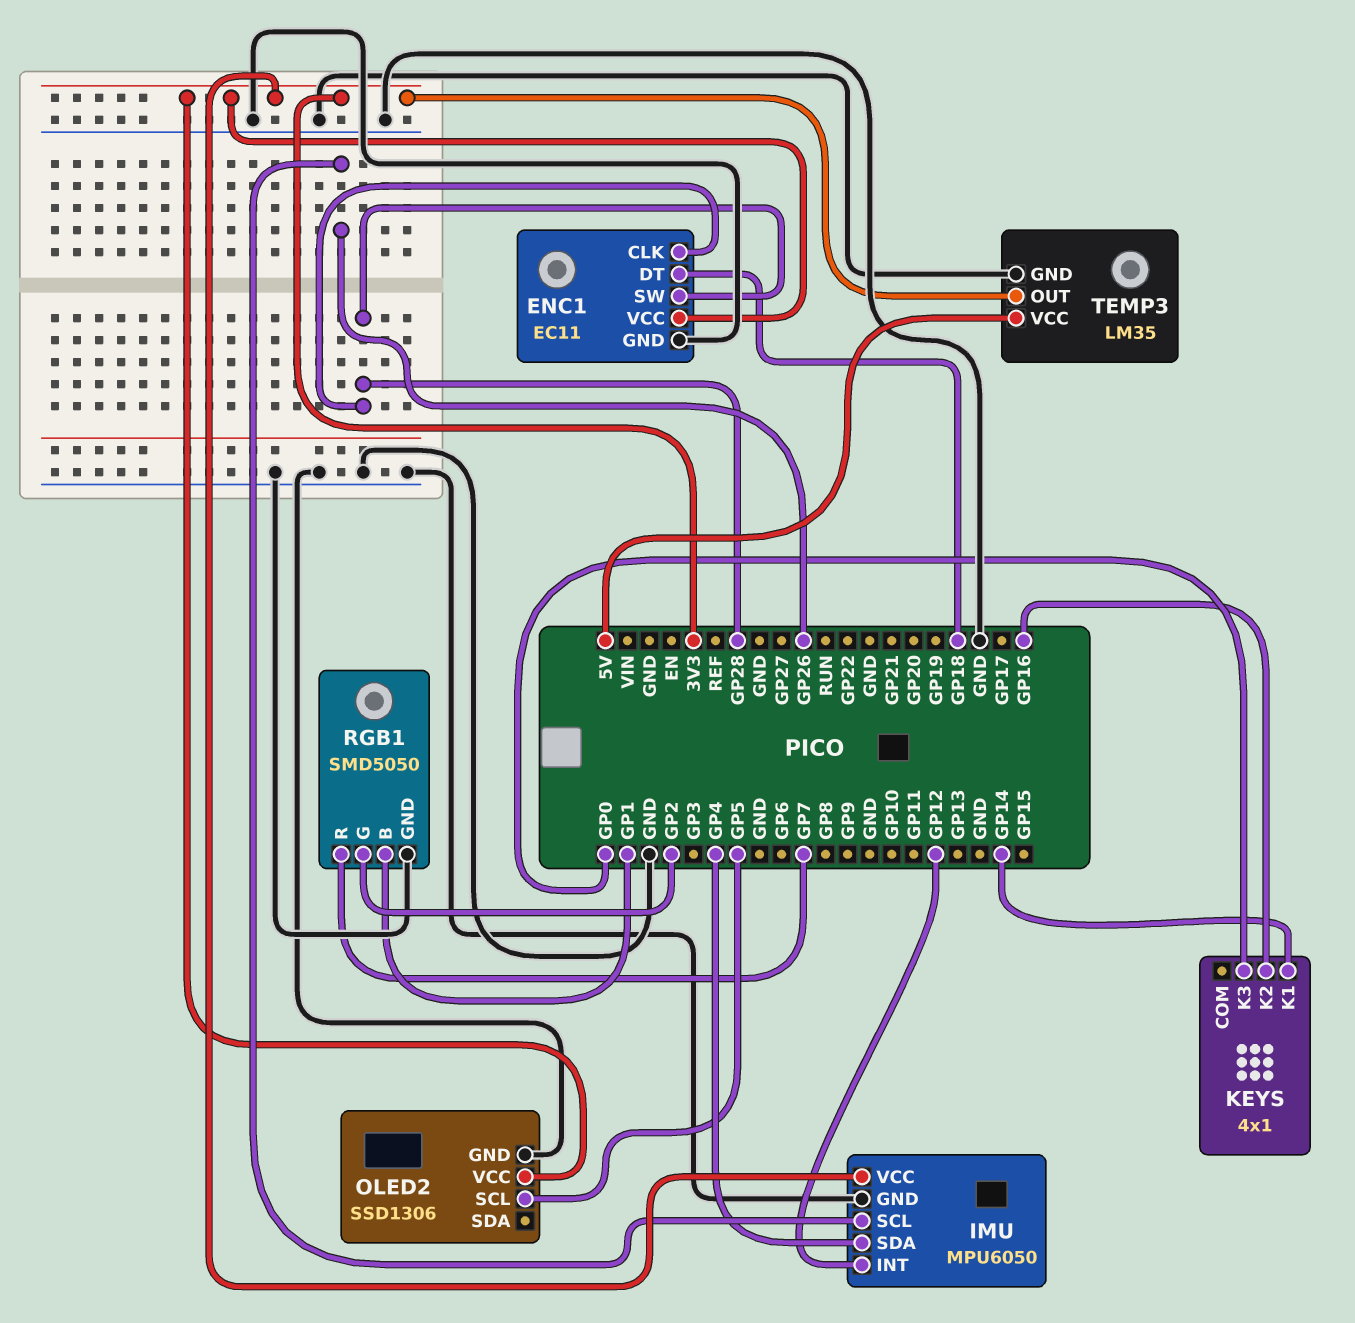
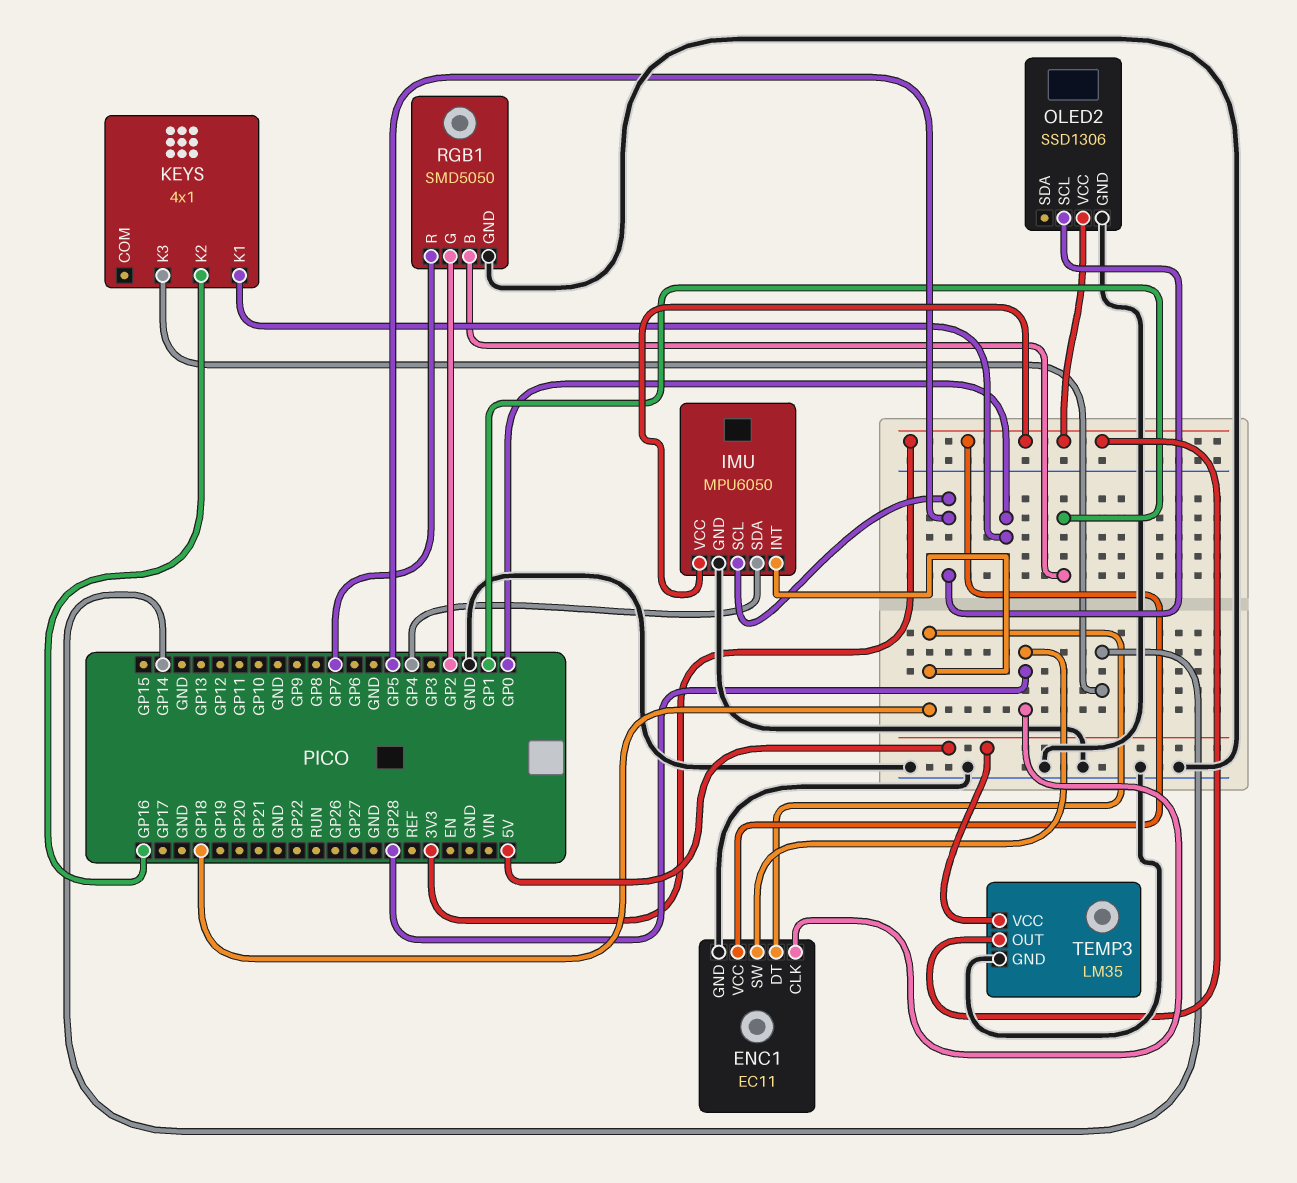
IMU pin INT: GP12 -> GP18
IMU pin SCL: GP26 -> GP5
KEYS pin K1: GP14 -> GP0
KEYS pin K3: GP0 -> GP14

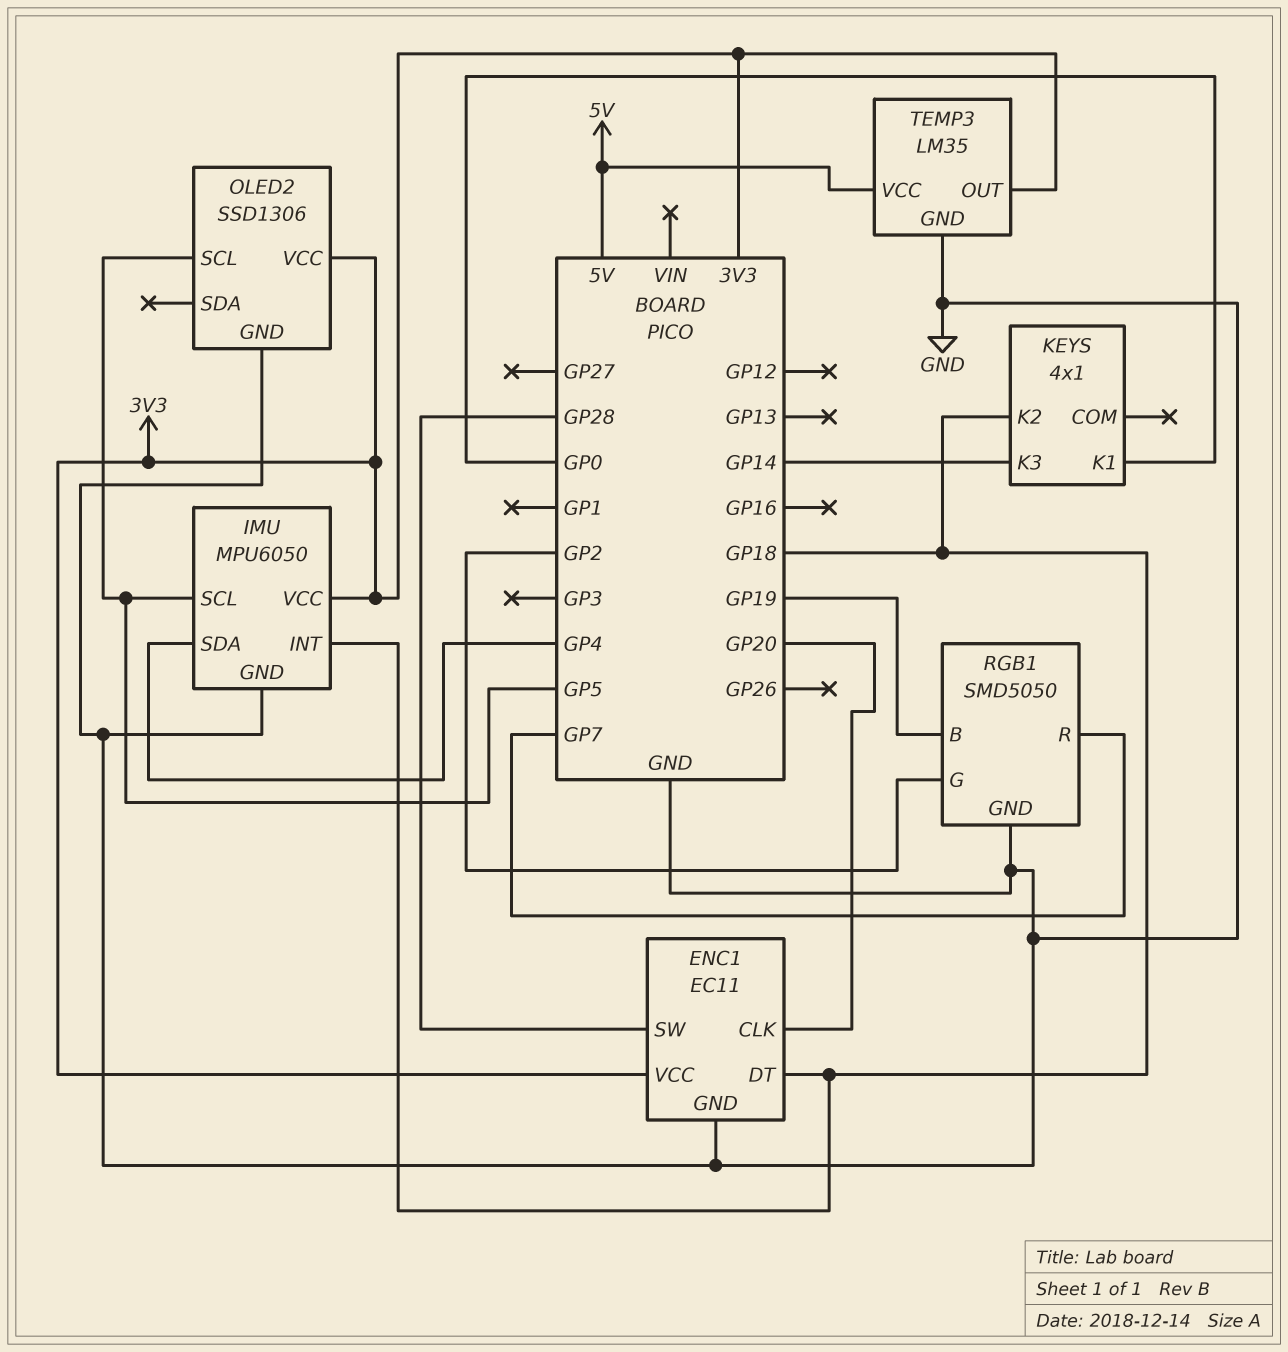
ENC1 pin CLK: GP28 -> GP20
KEYS pin K2: GP16 -> GP18
RGB1 pin B: GP1 -> GP19

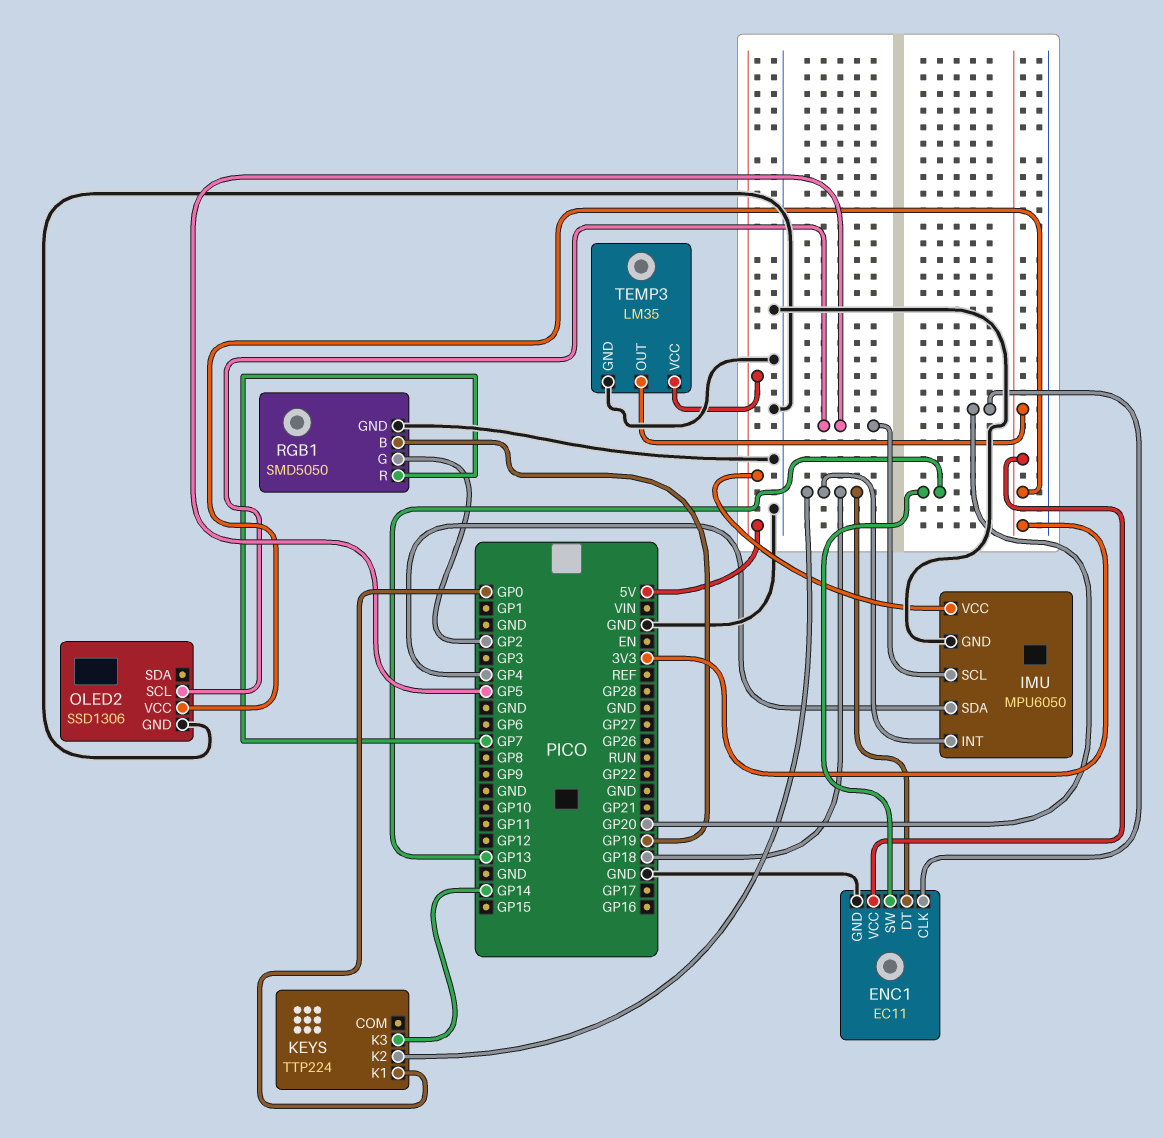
ENC1 pin SW: GP28 -> GP13
IMU pin VCC: 3V3 -> 5V
KEYS: 4x1 -> TTP224

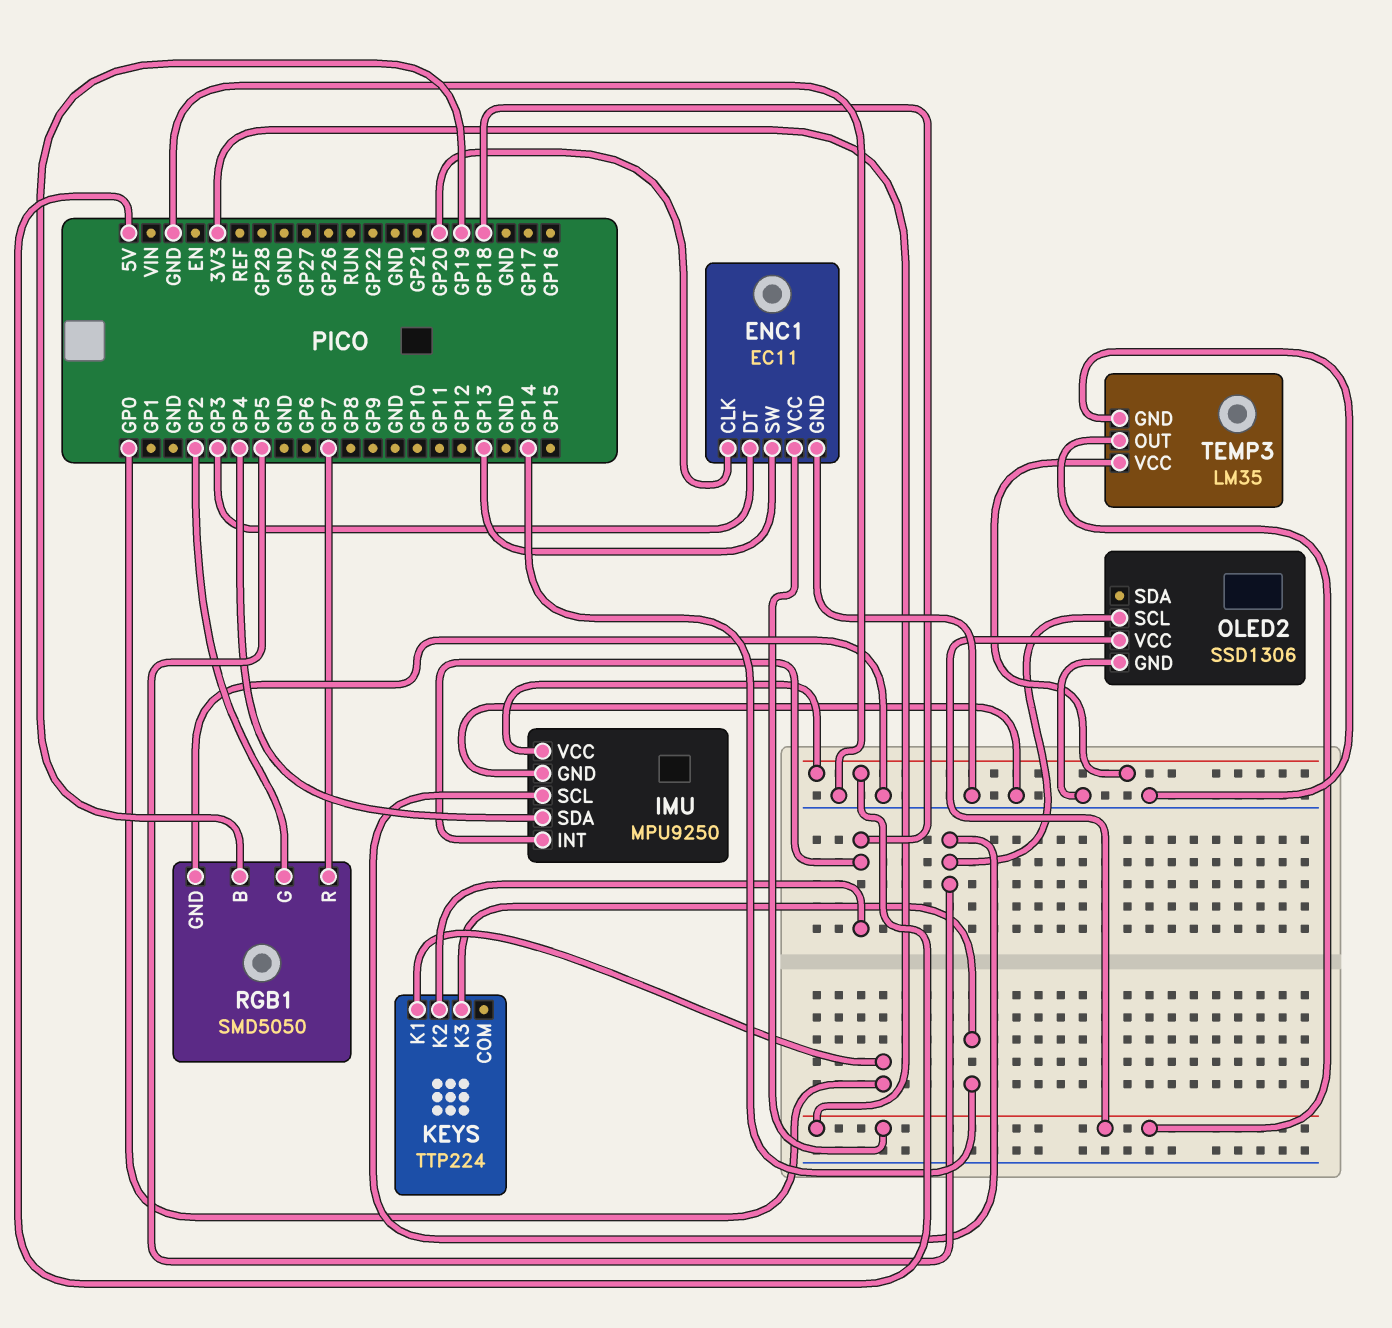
ENC1 pin DT: GP18 -> GP3
IMU: MPU6050 -> MPU9250

